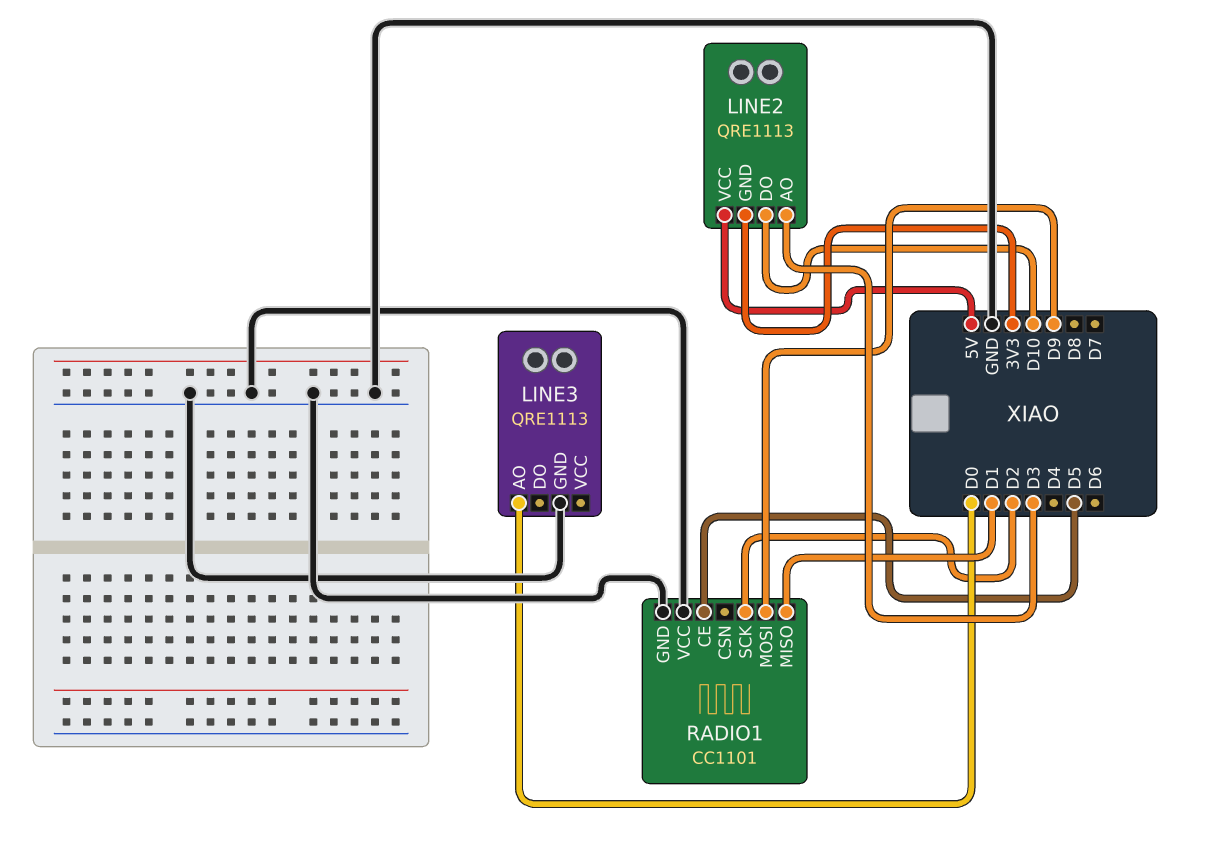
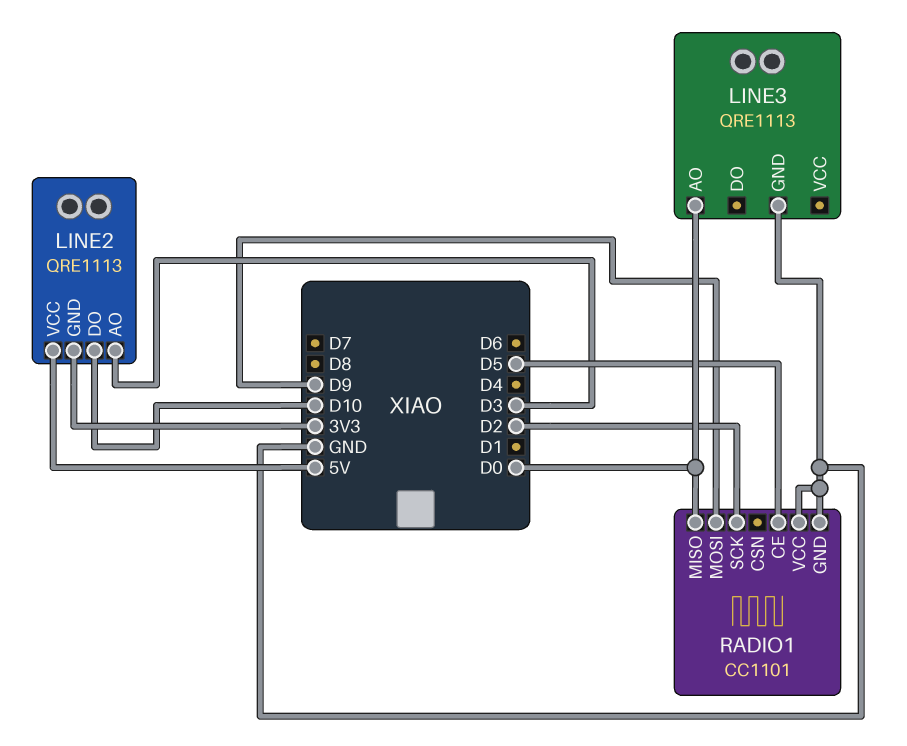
RADIO1 pin MISO: D1 -> D0

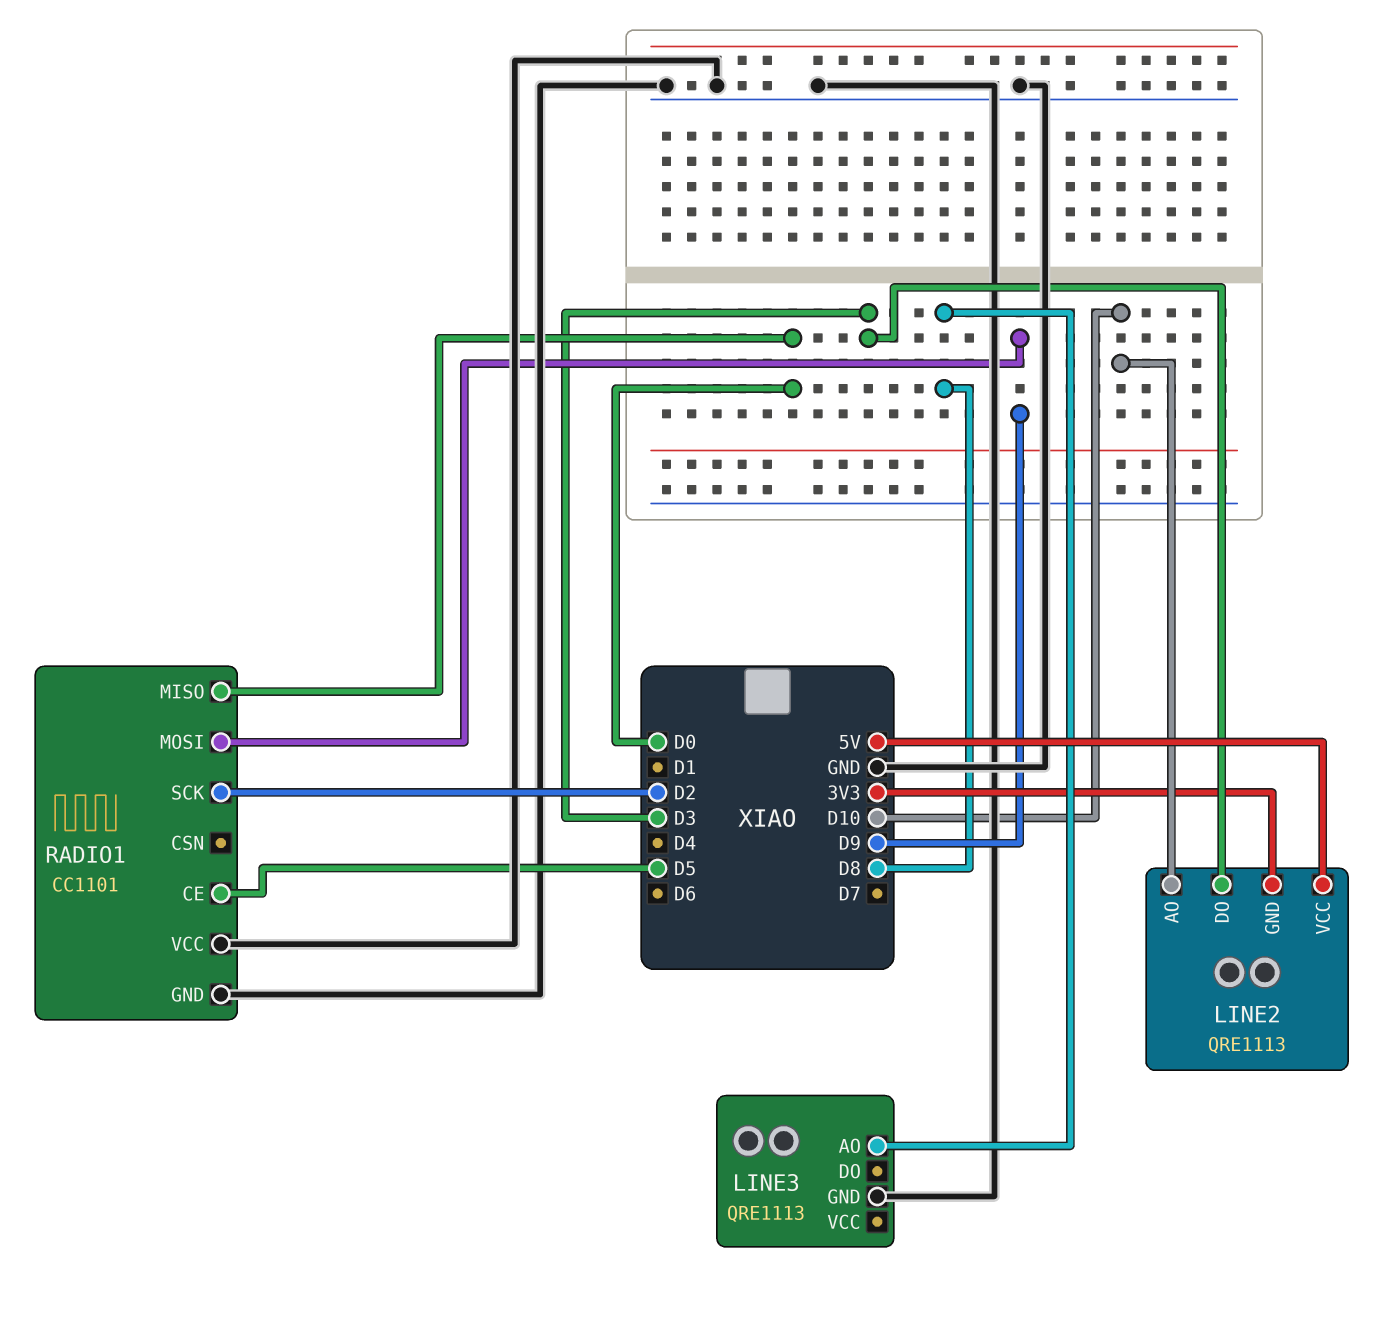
LINE2 pin AO: D3 -> D10
LINE2 pin DO: D10 -> D3
LINE3 pin AO: D0 -> D8

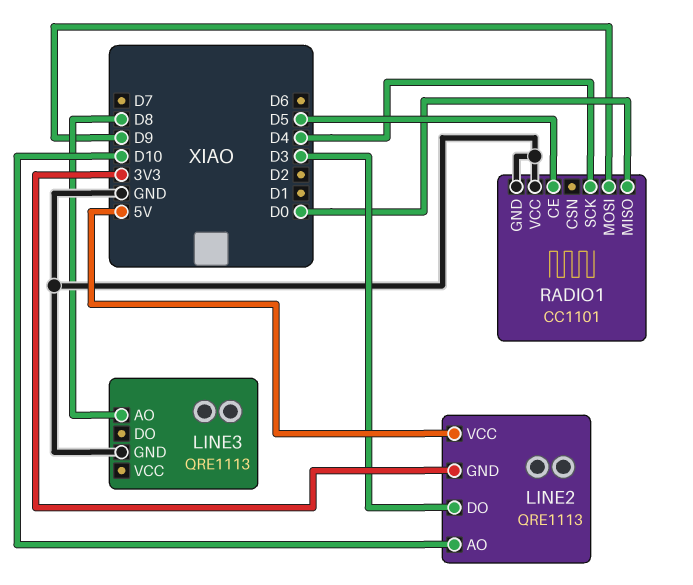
RADIO1 pin SCK: D2 -> D4

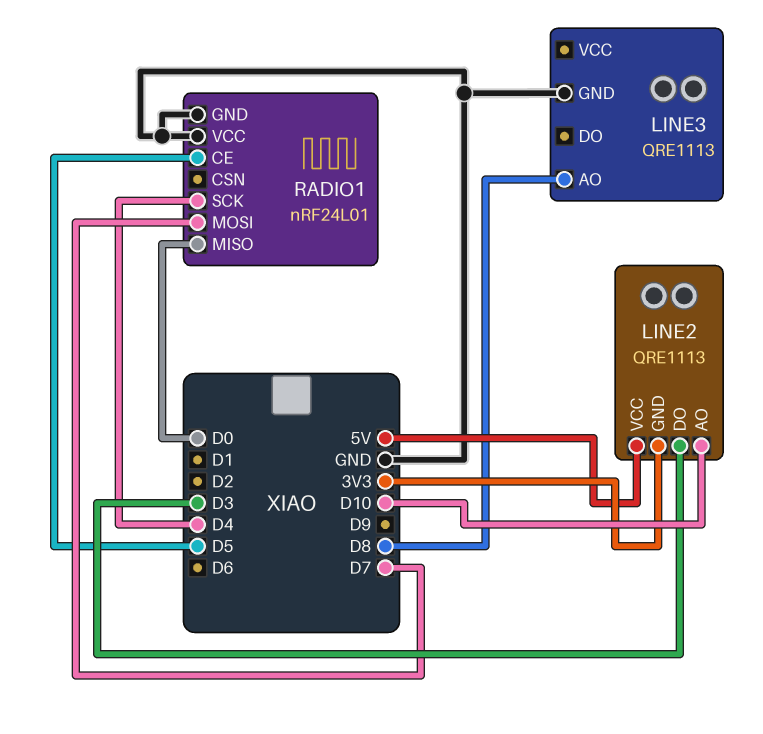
RADIO1: CC1101 -> nRF24L01
RADIO1 pin MOSI: D9 -> D7

